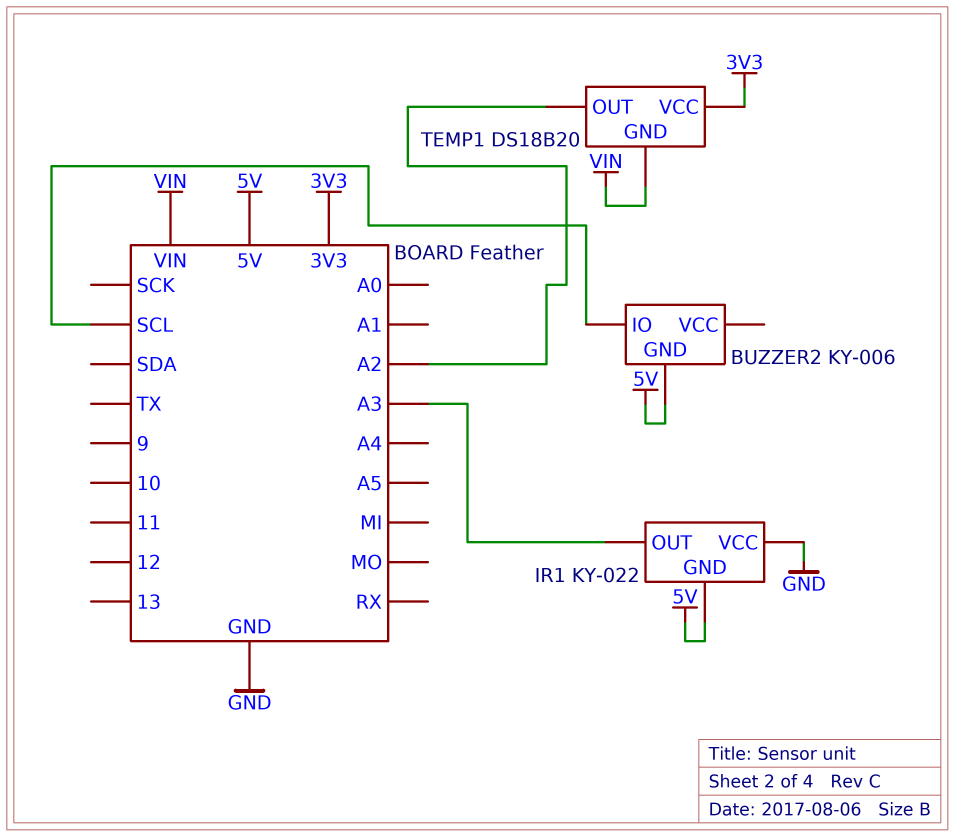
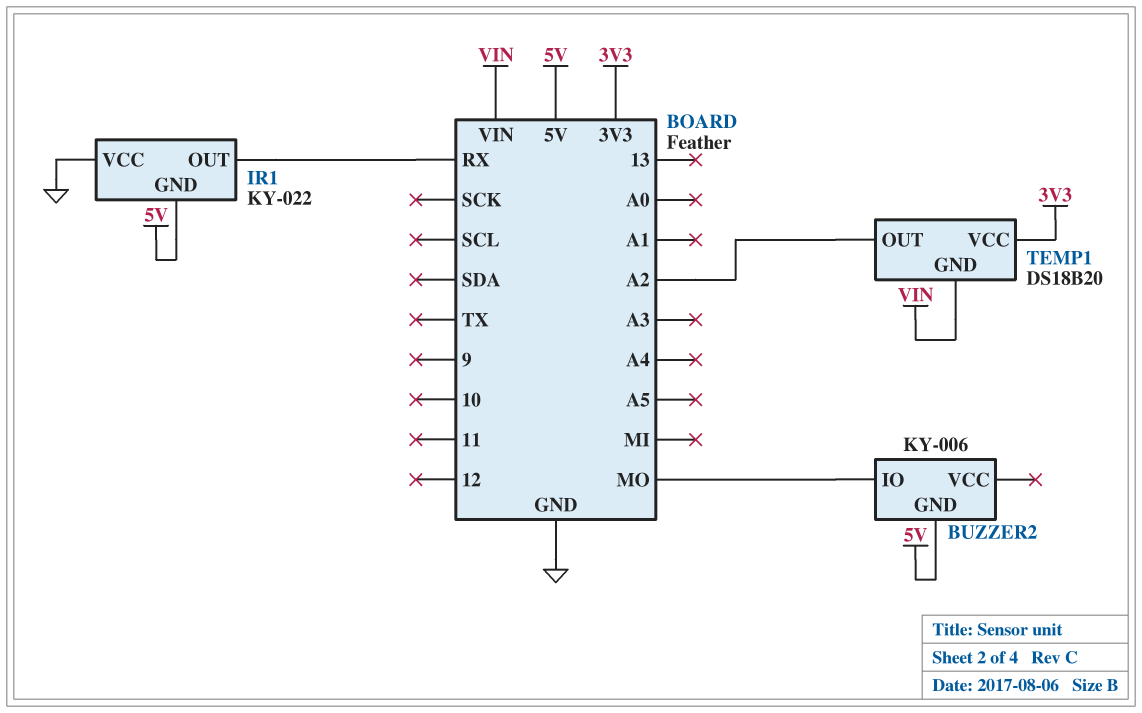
BUZZER2 pin IO: SCL -> MO
IR1 pin OUT: A3 -> RX

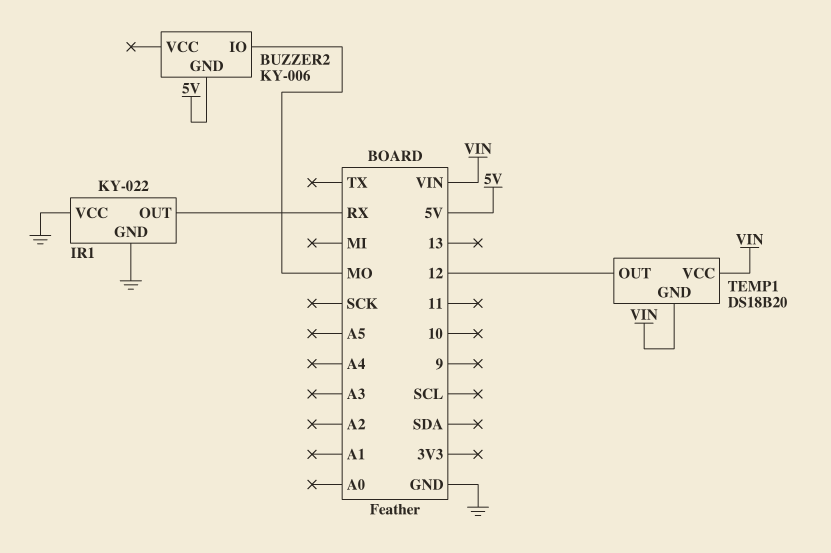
IR1 pin GND: 5V -> GND
TEMP1 pin OUT: A2 -> 12
TEMP1 pin VCC: 3V3 -> VIN

